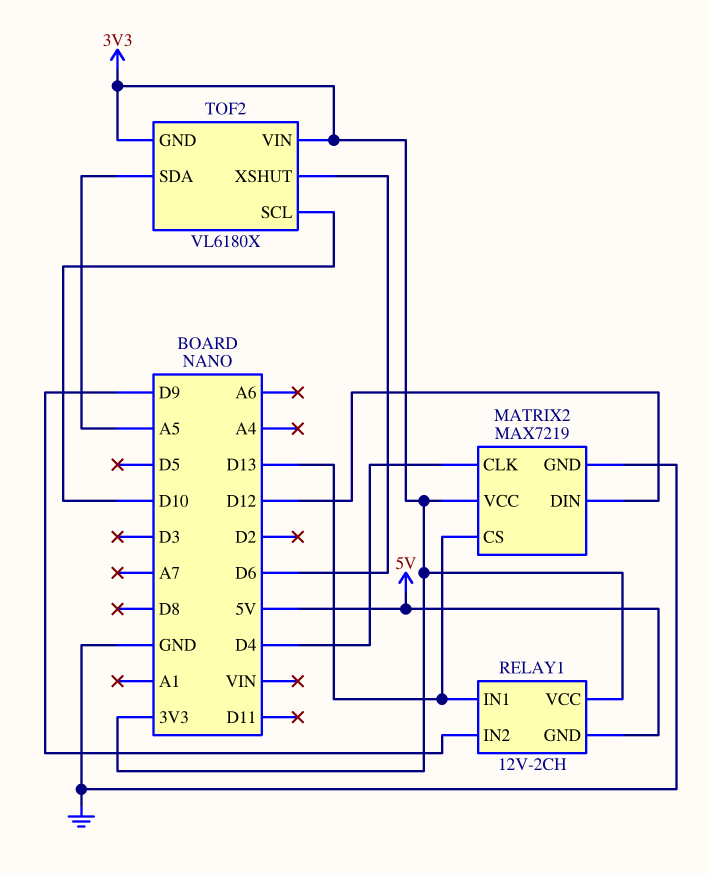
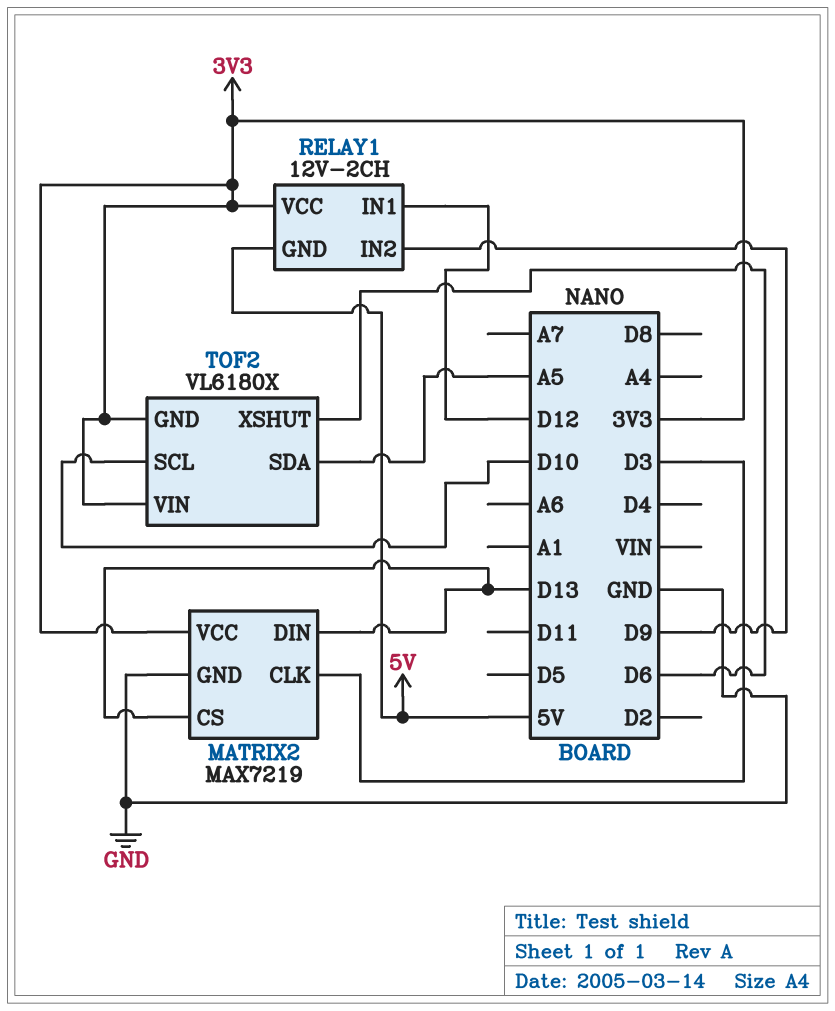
MATRIX2 pin CLK: D4 -> D3
MATRIX2 pin DIN: D12 -> D13
RELAY1 pin IN1: D13 -> D12

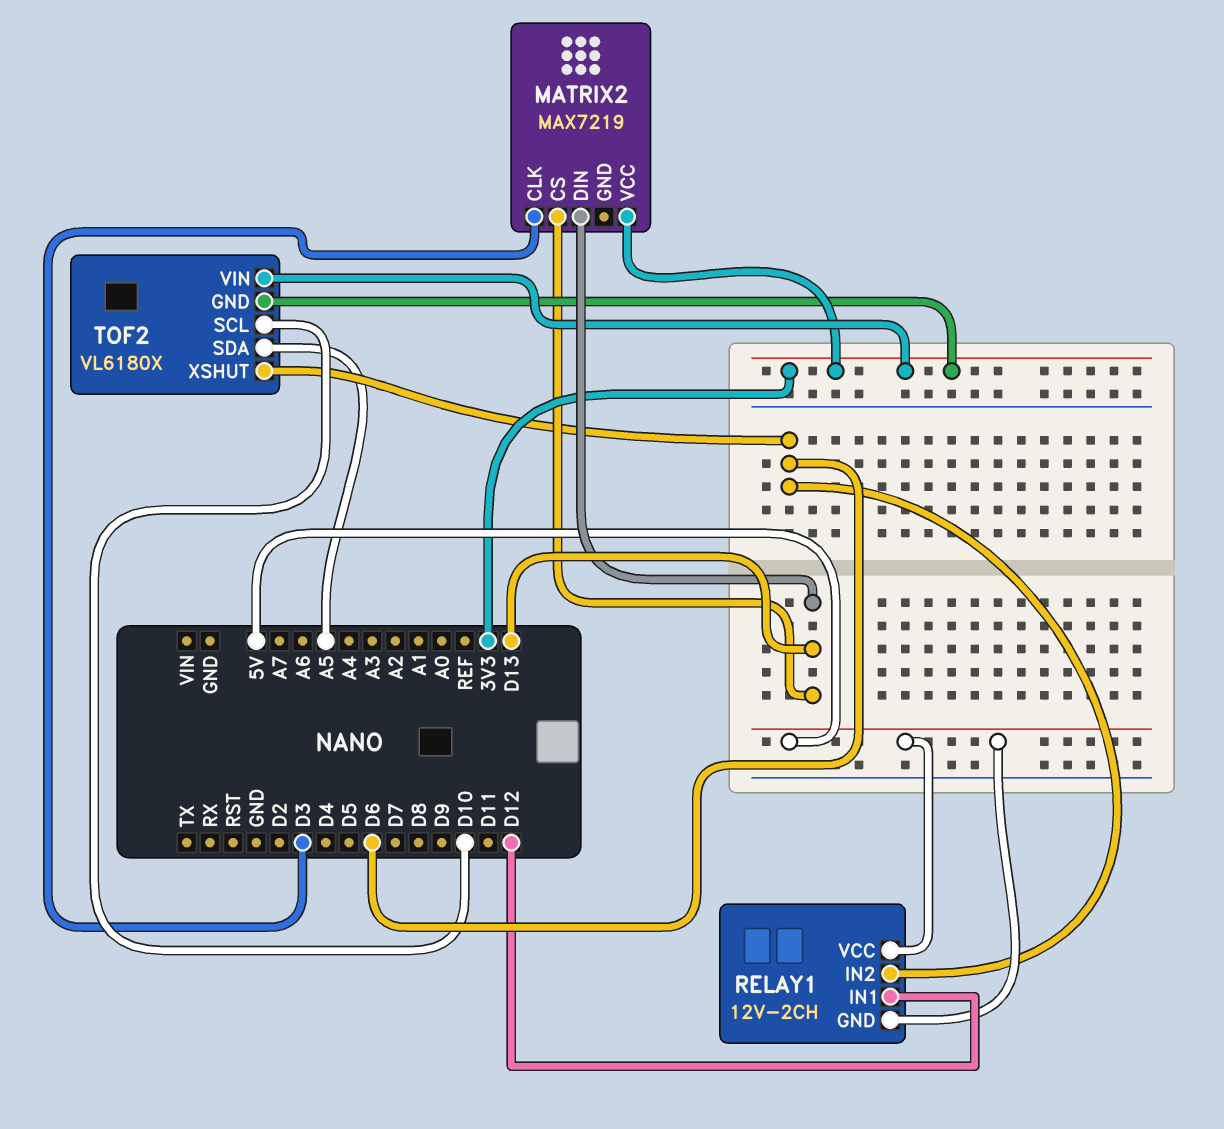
MATRIX2 pin GND: GND -> none
RELAY1 pin IN2: D9 -> D6
RELAY1 pin VCC: 3V3 -> 5V

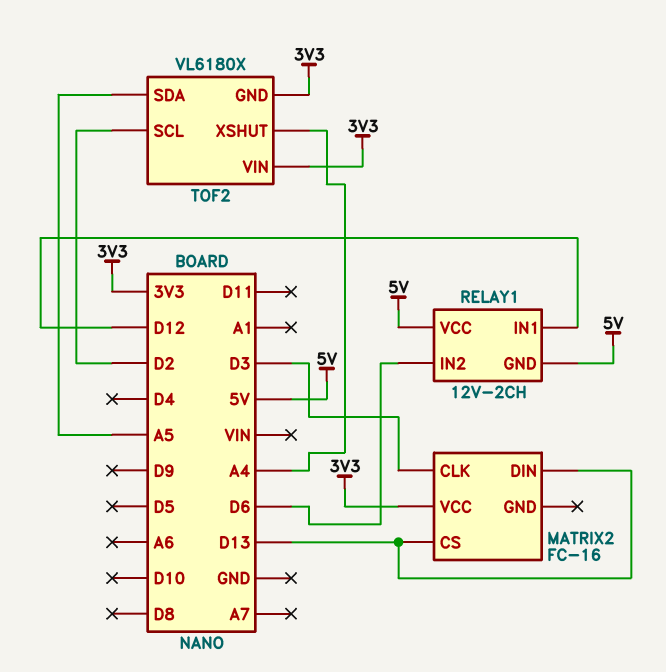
MATRIX2: MAX7219 -> FC-16
TOF2 pin SCL: D10 -> D2
TOF2 pin XSHUT: D6 -> A4

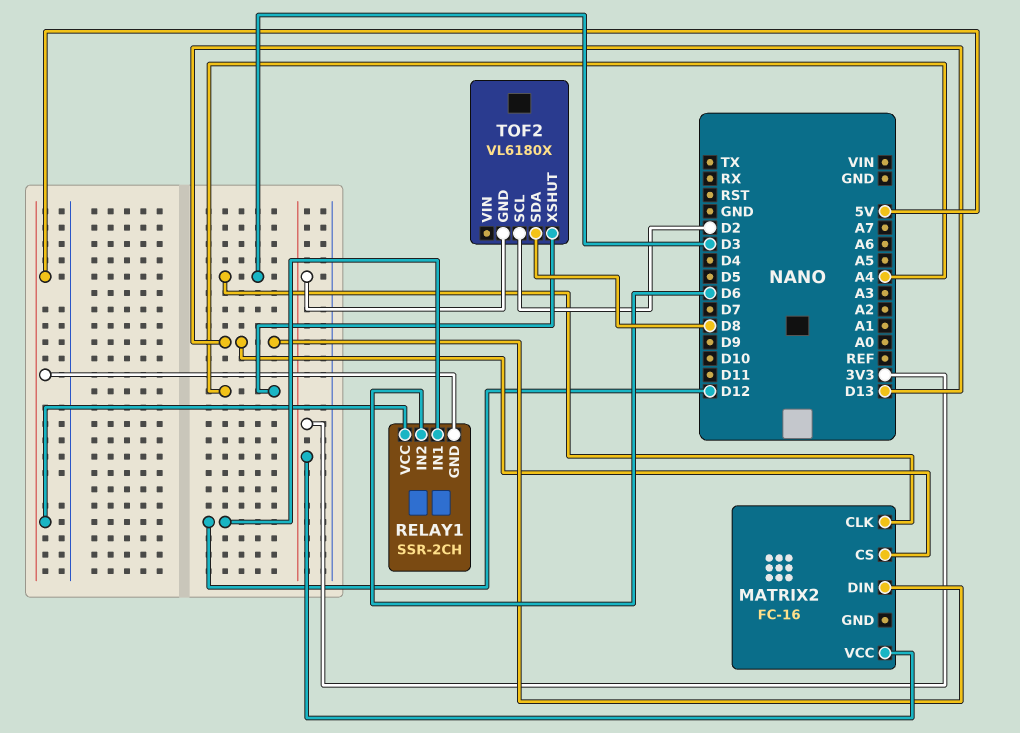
RELAY1: 12V-2CH -> SSR-2CH
TOF2 pin SDA: A5 -> D8
TOF2 pin VIN: 3V3 -> none

